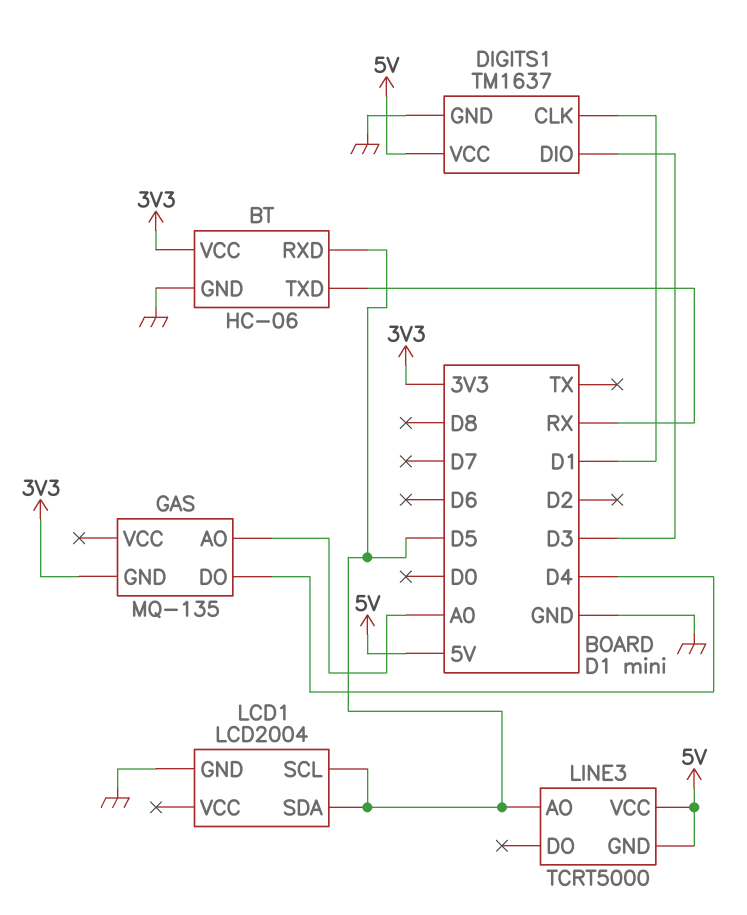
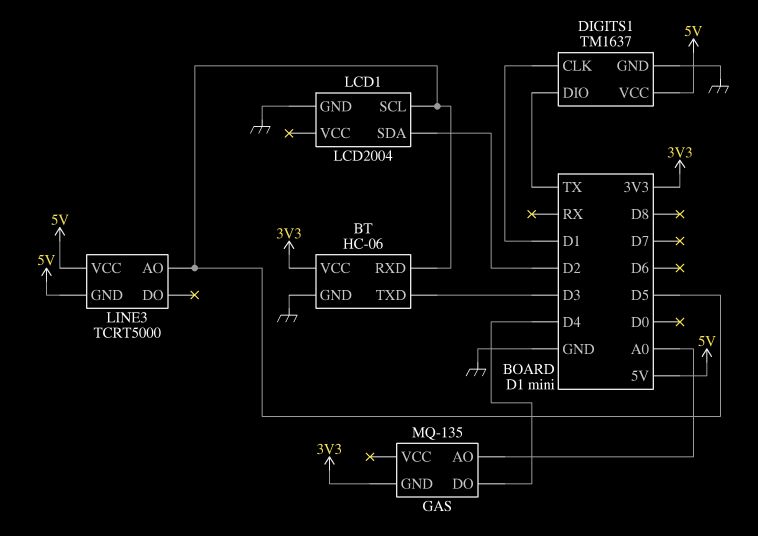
BT pin TXD: RX -> D3
DIGITS1 pin DIO: D3 -> TX
LCD1 pin SDA: D5 -> D2

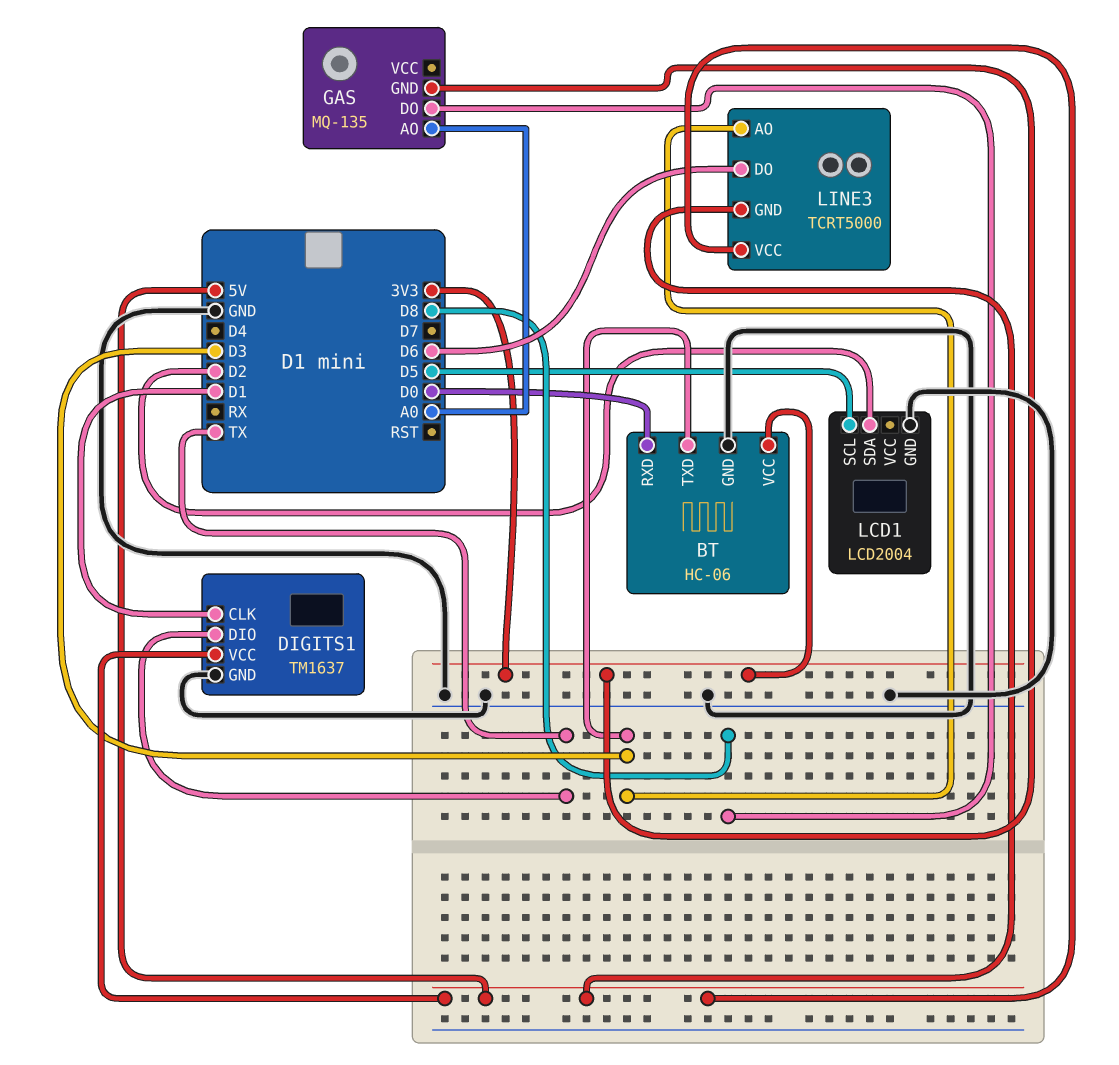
BT pin RXD: D5 -> D0
GAS pin DO: D4 -> D8
LINE3 pin AO: D5 -> D3
LINE3 pin DO: none -> D6

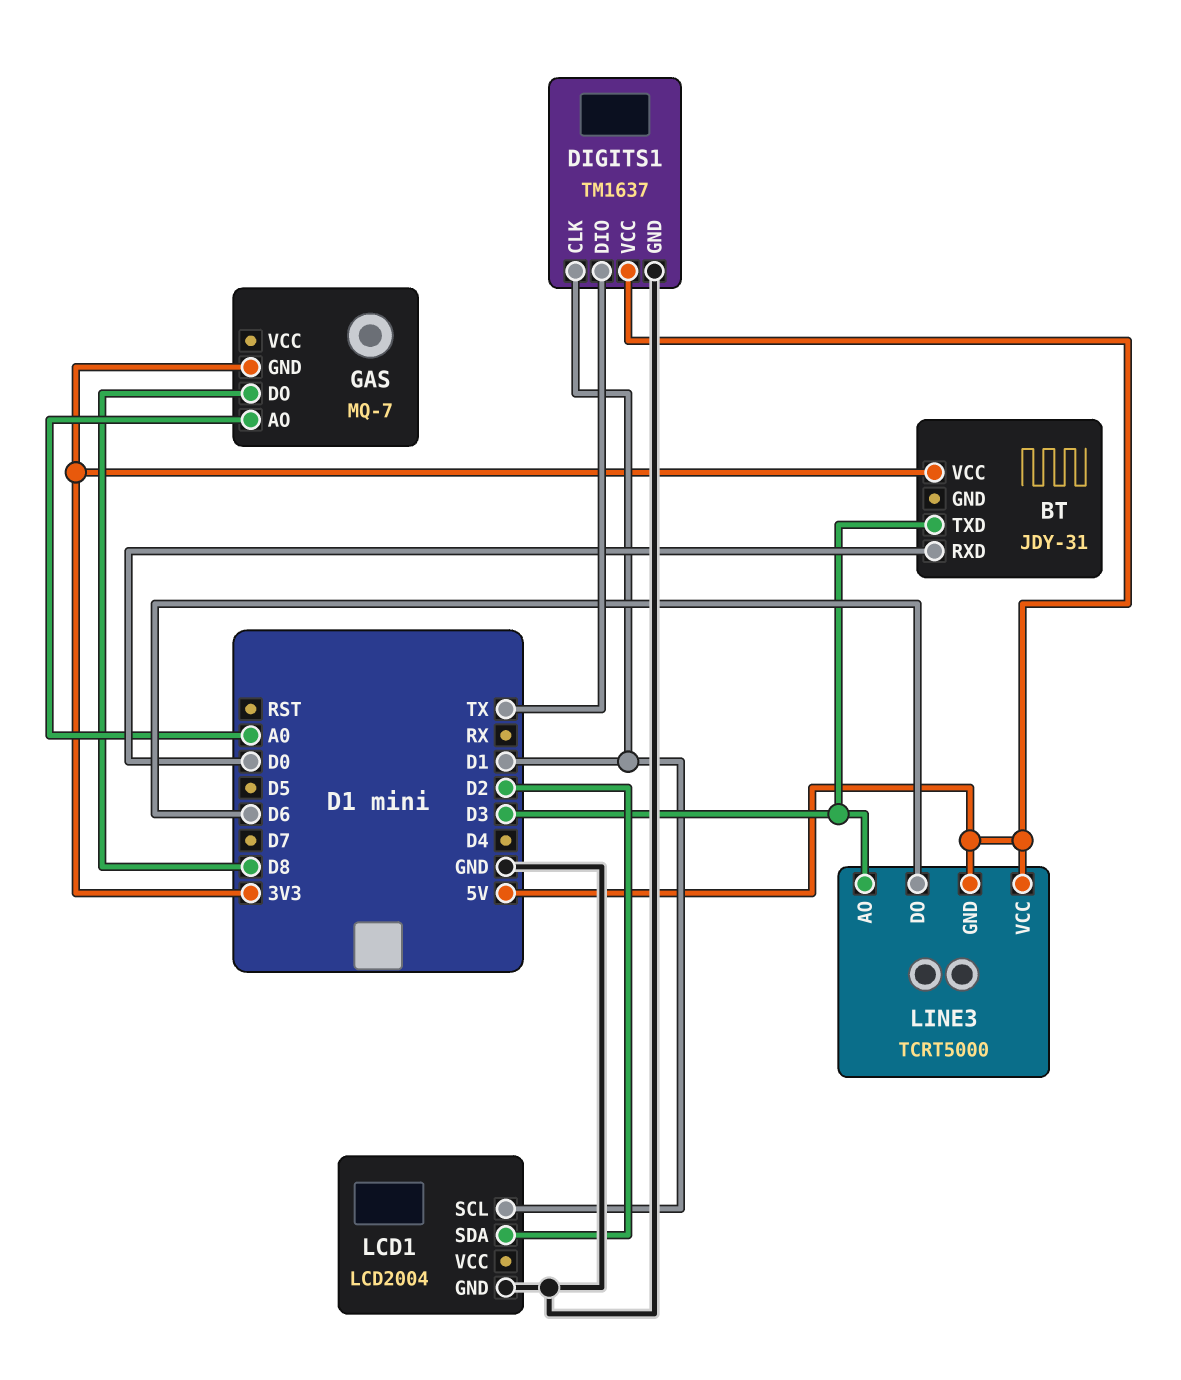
BT: HC-06 -> JDY-31
BT pin GND: GND -> none
GAS: MQ-135 -> MQ-7
LCD1 pin SCL: D5 -> D1

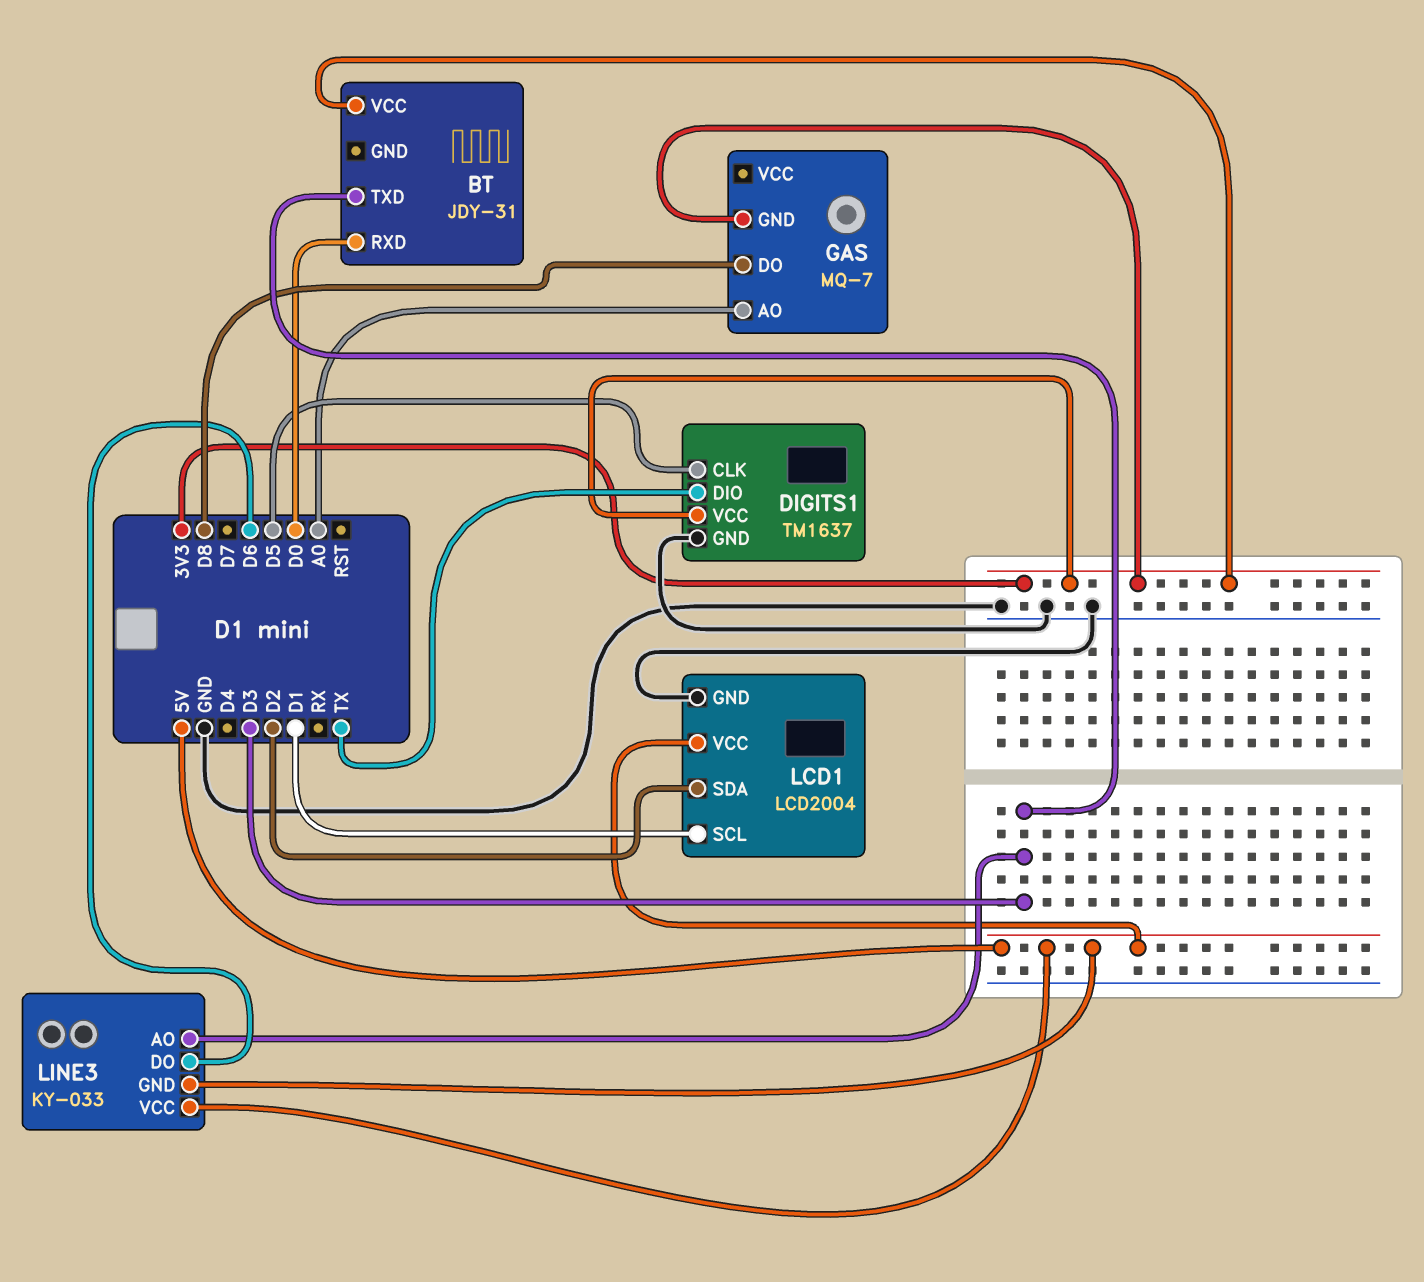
DIGITS1 pin CLK: D1 -> D5
DIGITS1 pin VCC: 5V -> 3V3
LCD1 pin VCC: none -> 5V
LINE3: TCRT5000 -> KY-033

